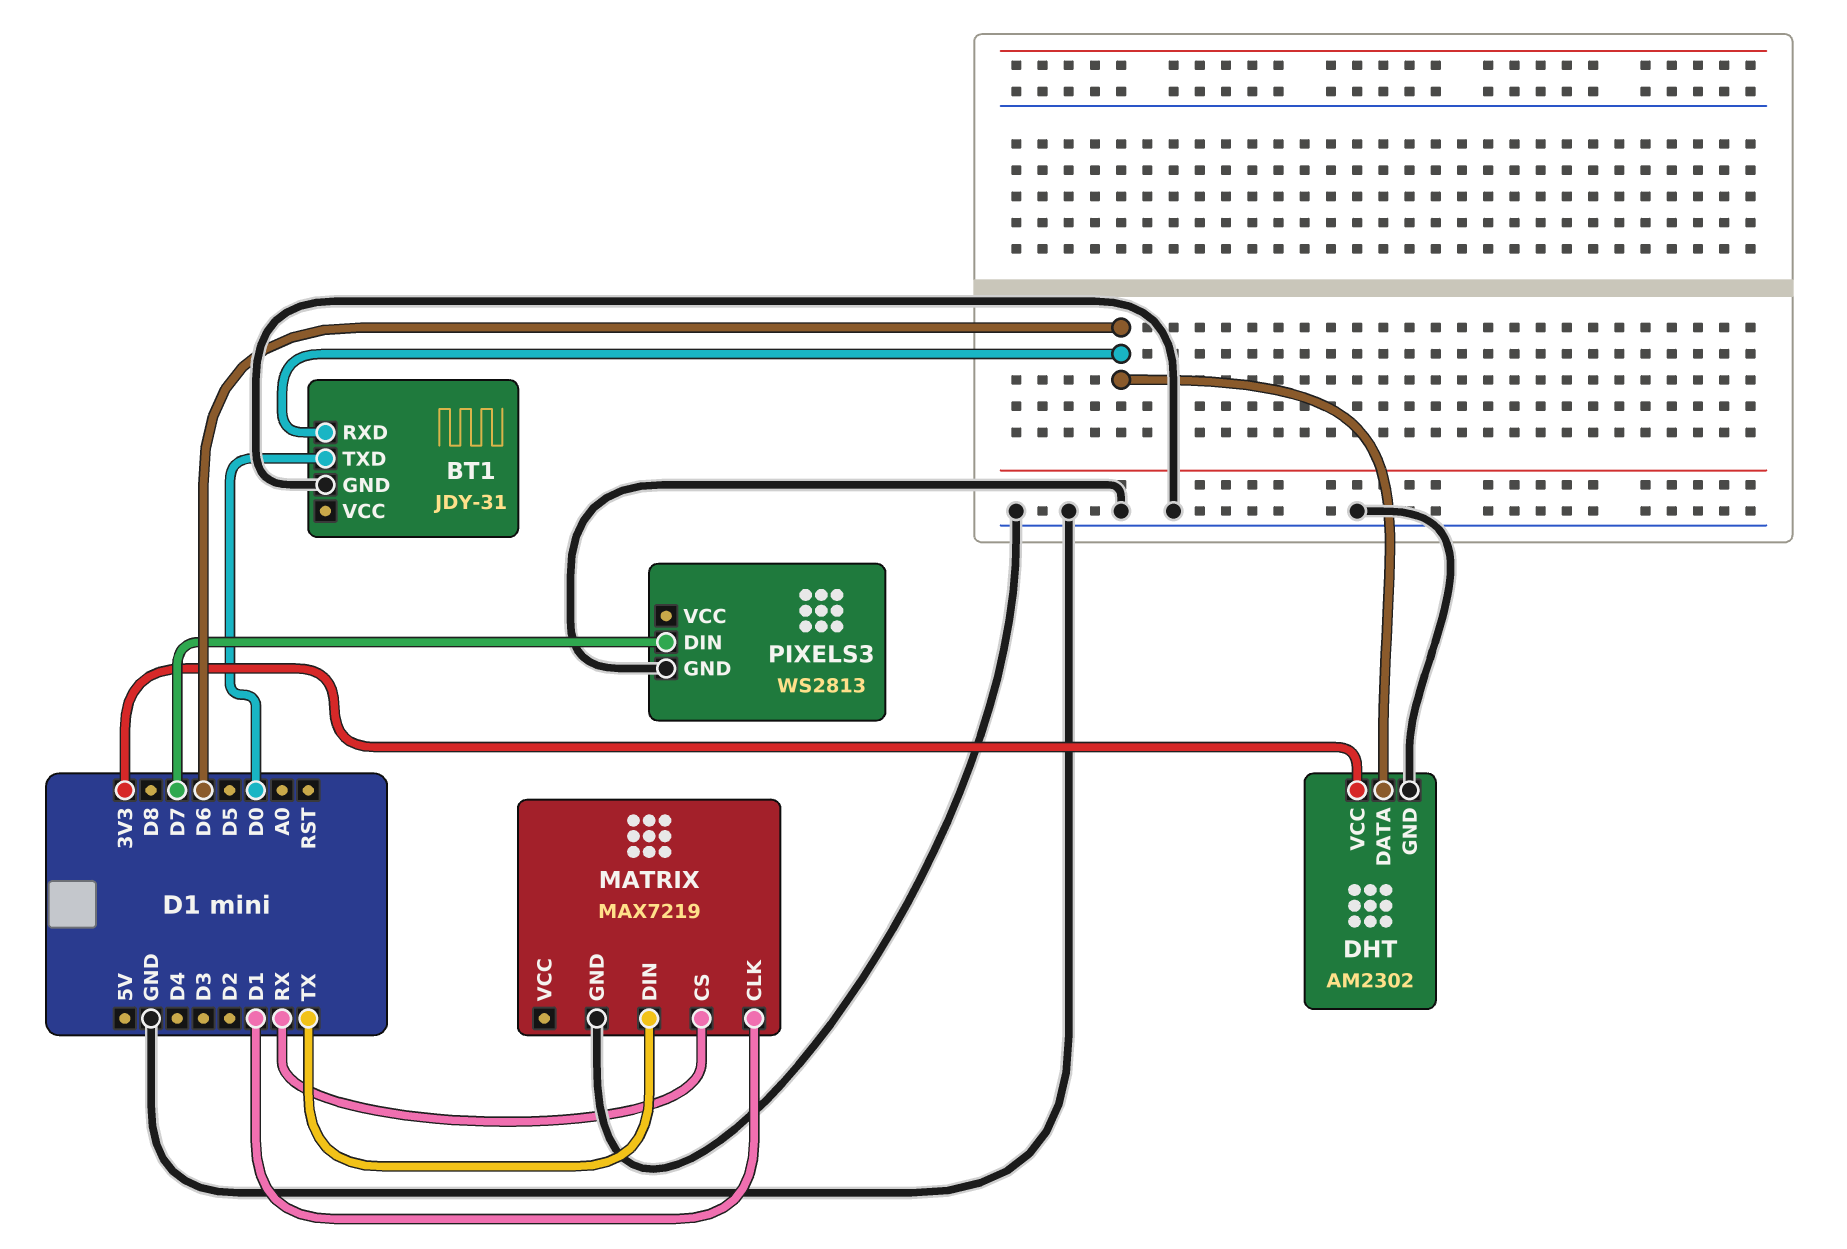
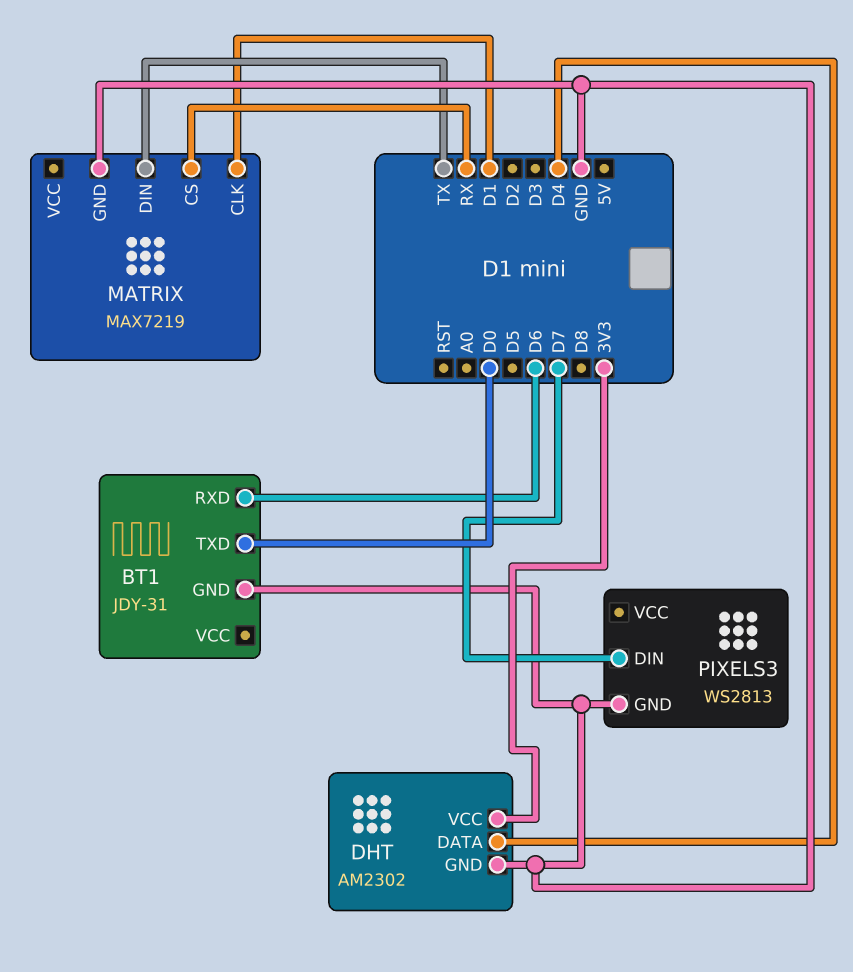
DHT pin DATA: D6 -> D4

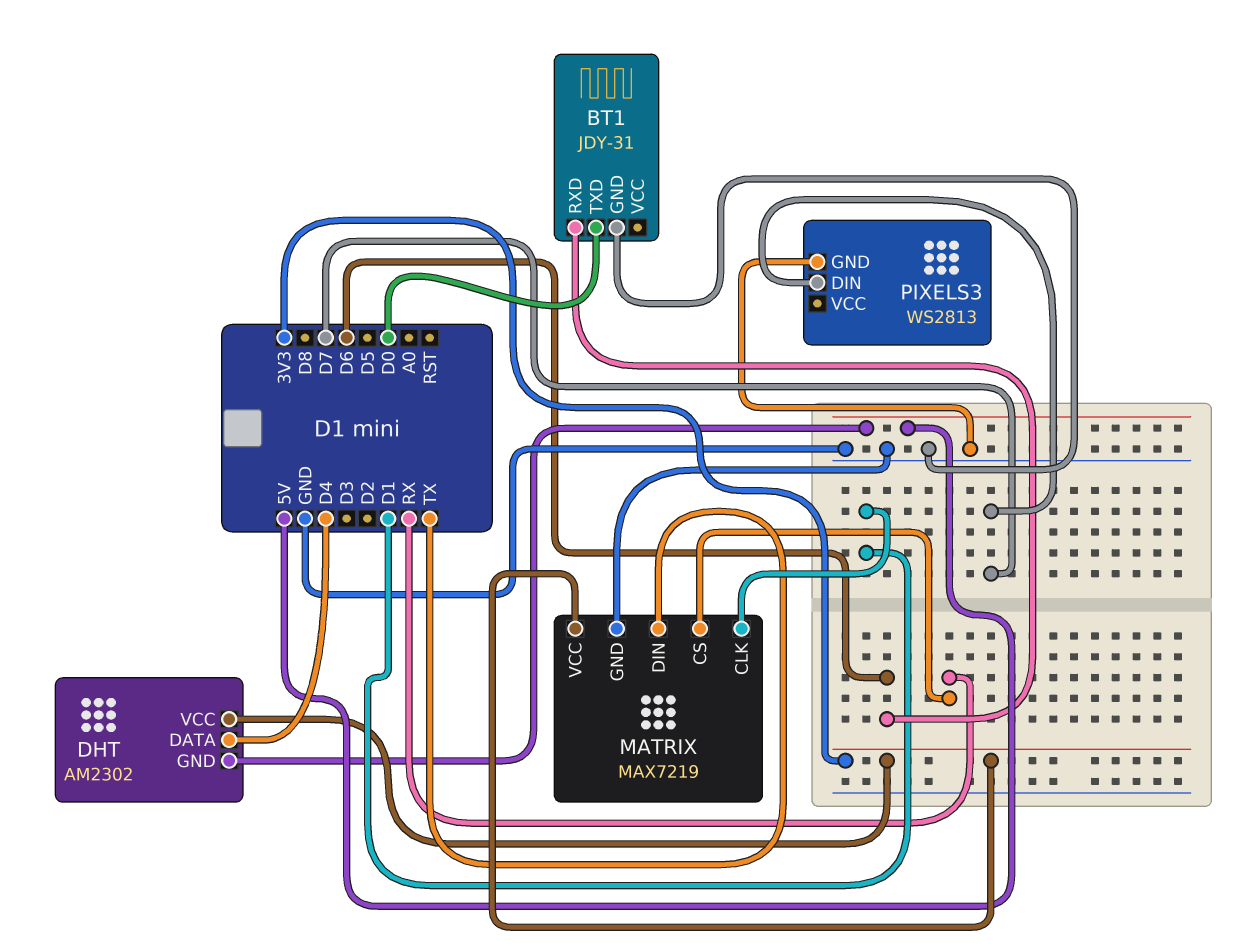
DHT pin GND: GND -> 5V
MATRIX pin VCC: none -> 3V3

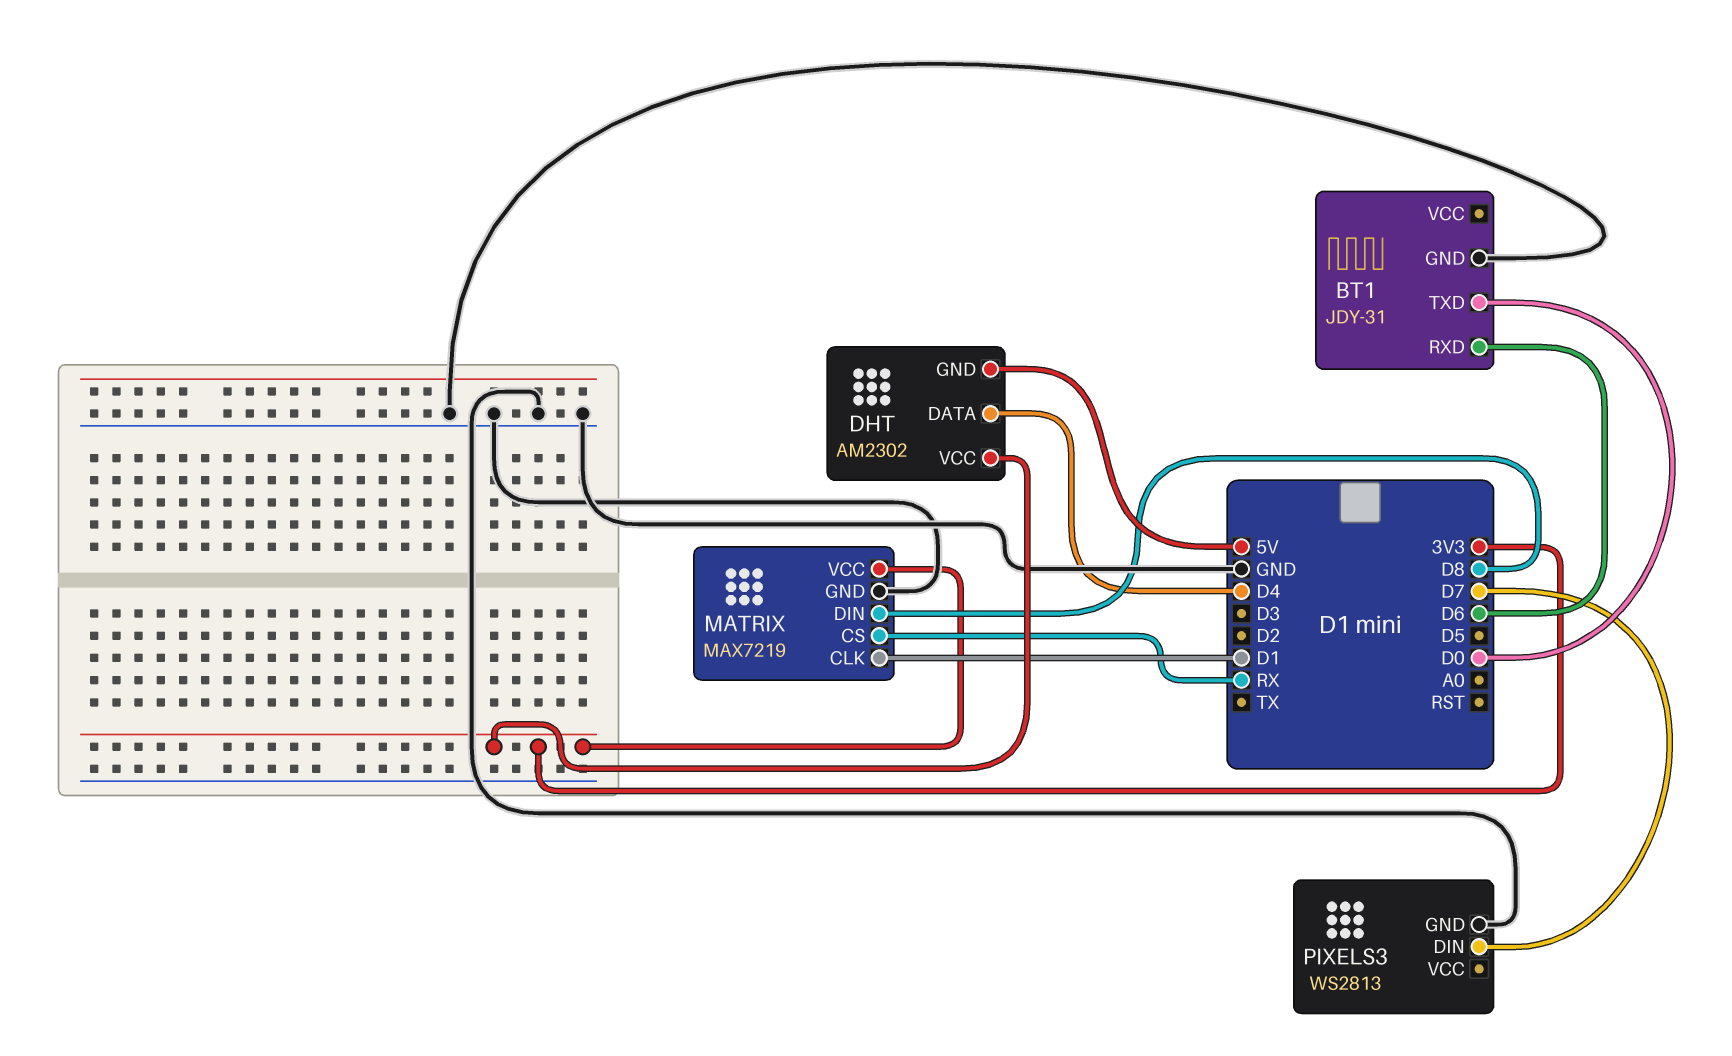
MATRIX pin DIN: TX -> D8

